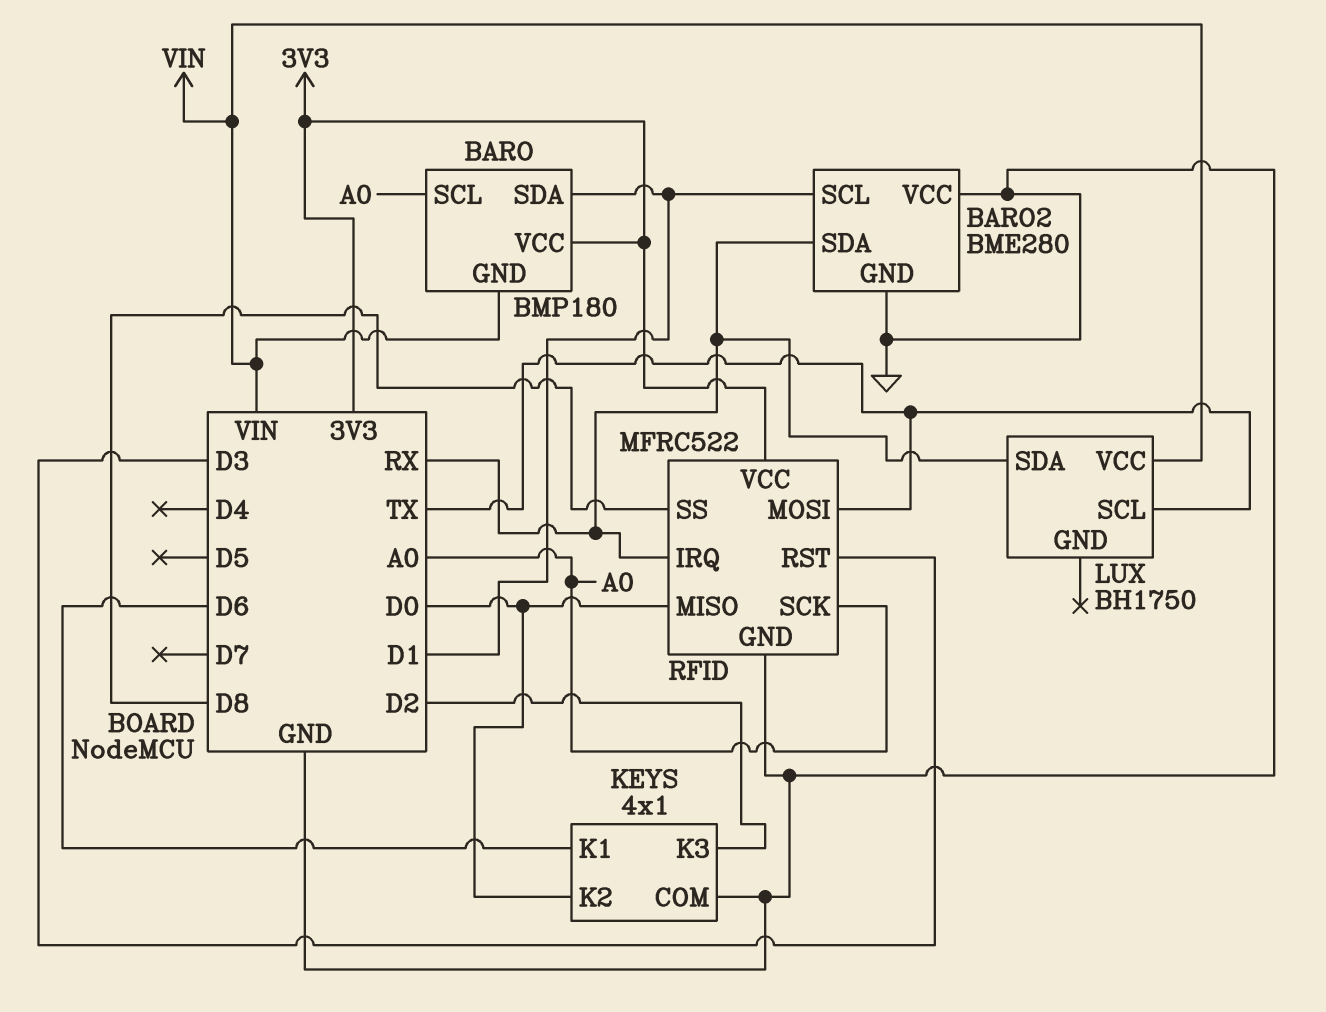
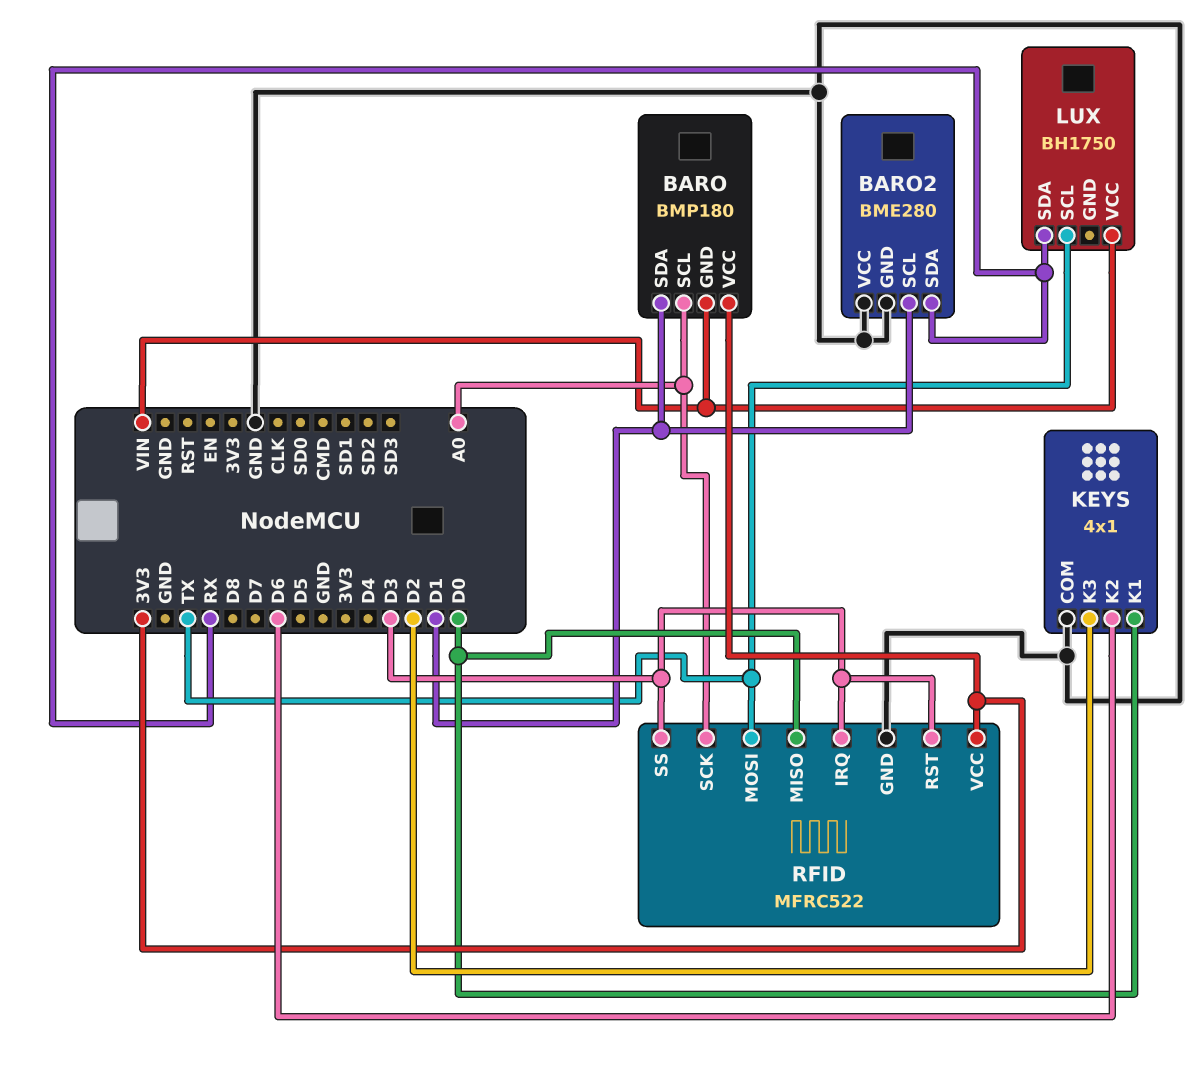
KEYS pin K1: D6 -> D0
KEYS pin K2: D0 -> D6
RFID pin IRQ: RX -> D3
RFID pin SS: D8 -> D3

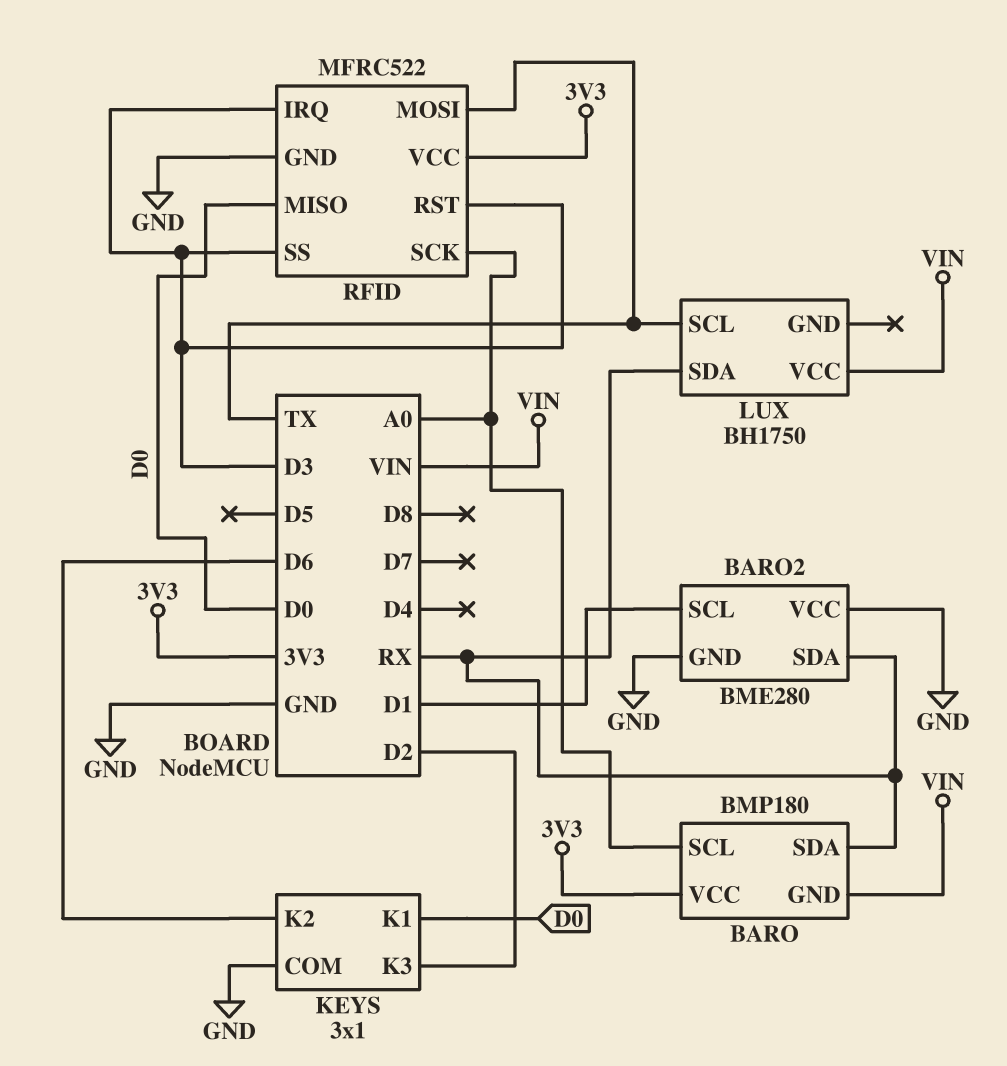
BARO pin SDA: D1 -> RX
KEYS: 4x1 -> 3x1

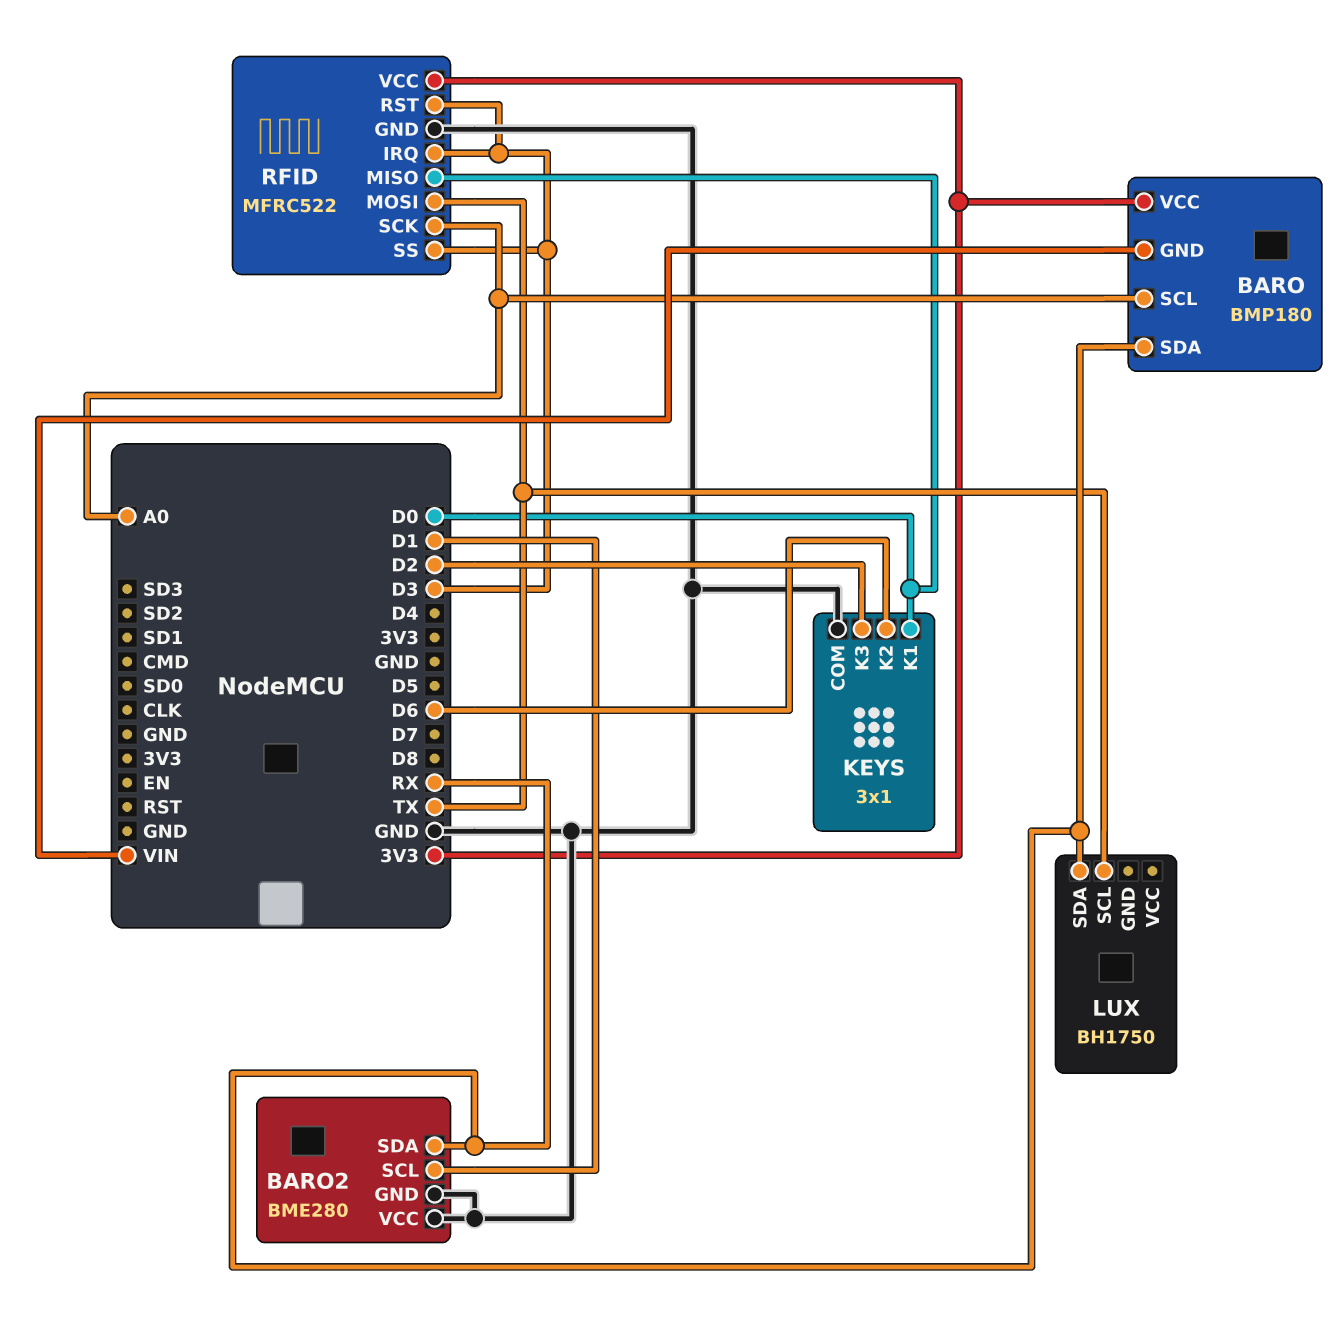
LUX pin VCC: VIN -> none

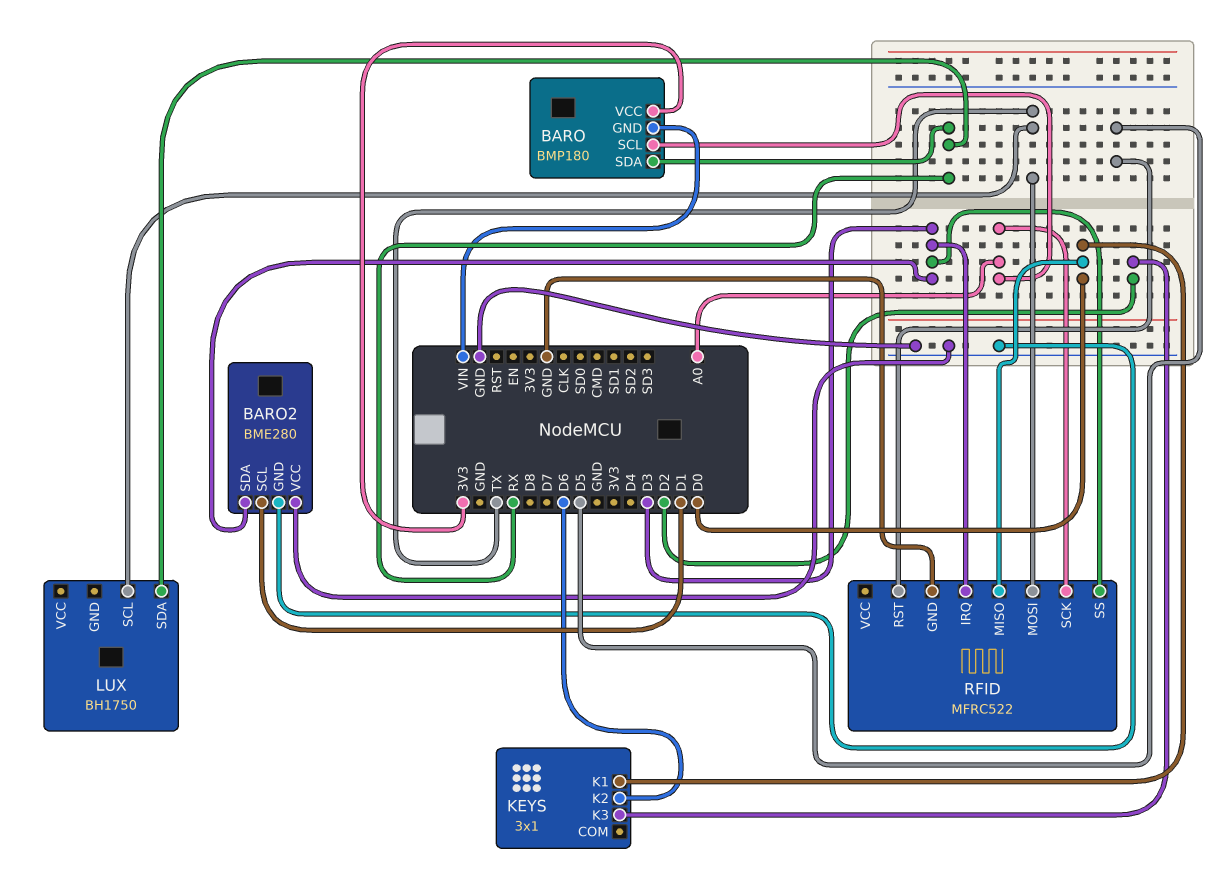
BARO2 pin SDA: RX -> D3
KEYS pin COM: GND -> none
RFID pin RST: D3 -> D5
RFID pin VCC: 3V3 -> none

